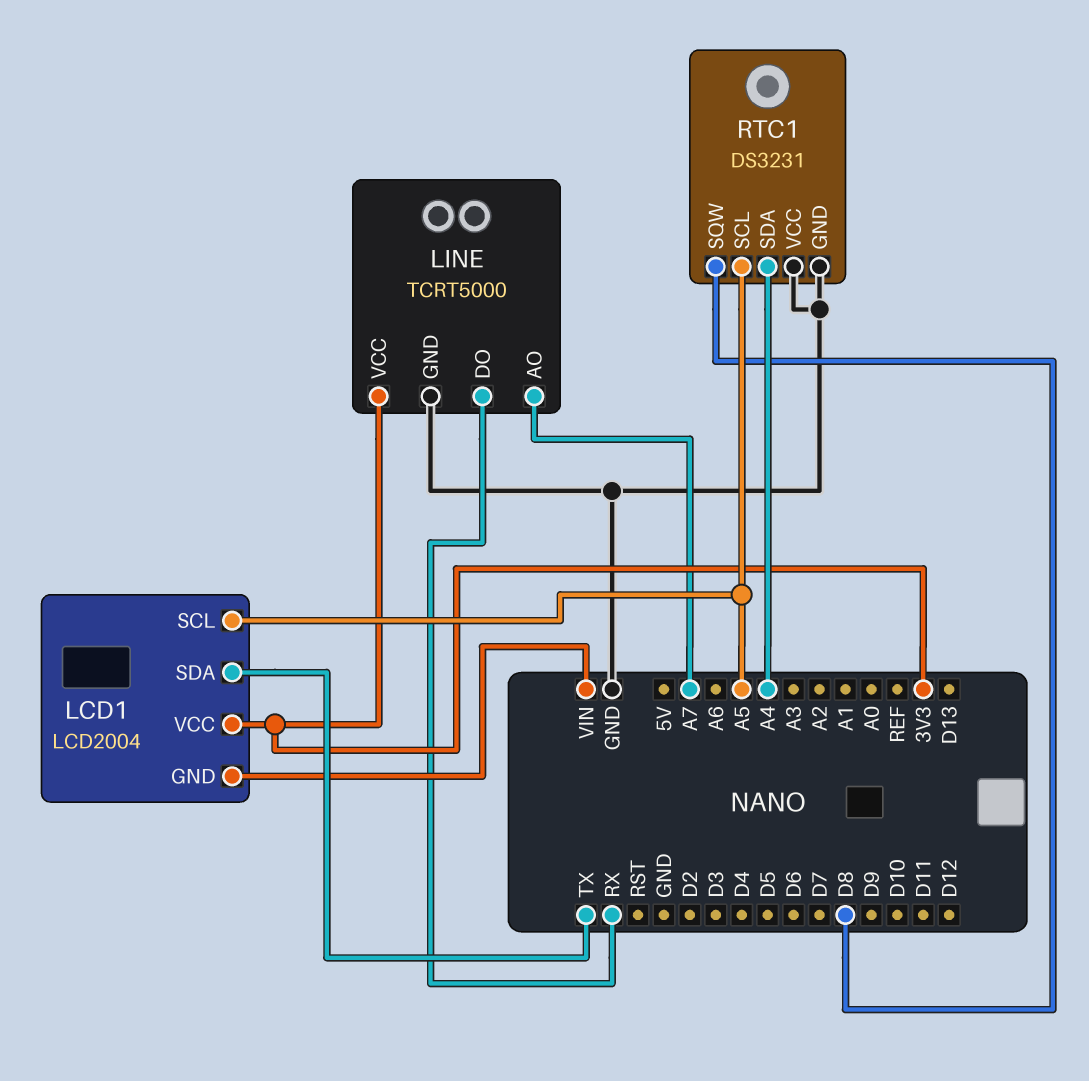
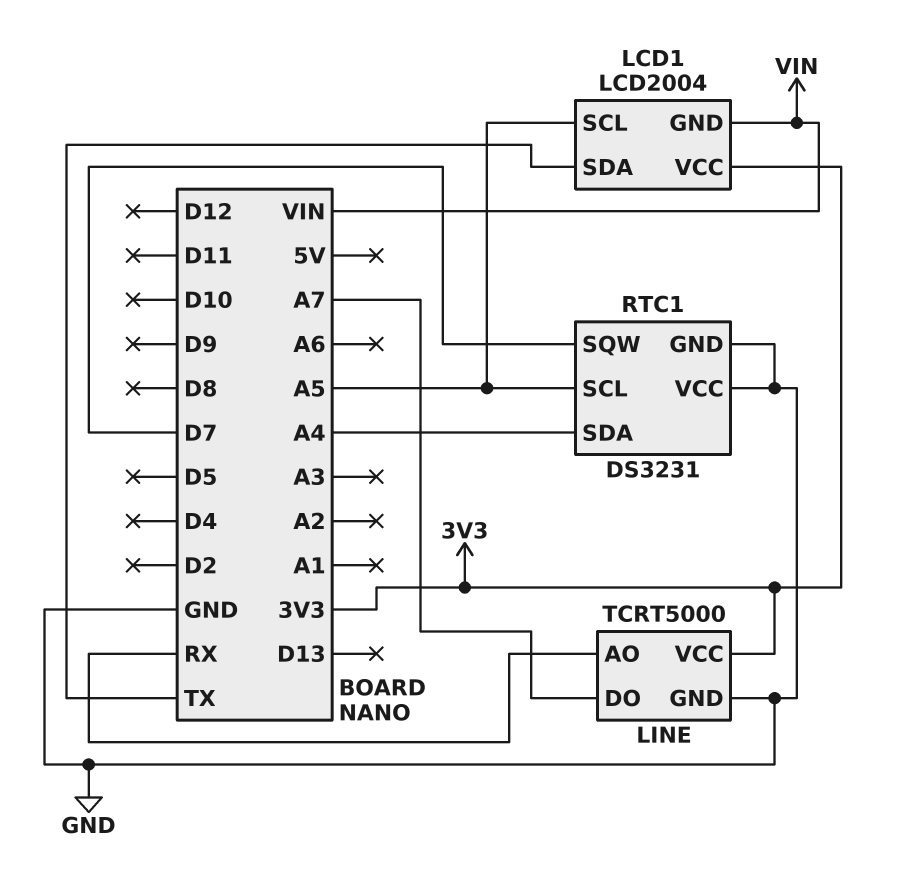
LINE pin AO: A7 -> RX
LINE pin DO: RX -> A7
RTC1 pin SQW: D8 -> D7

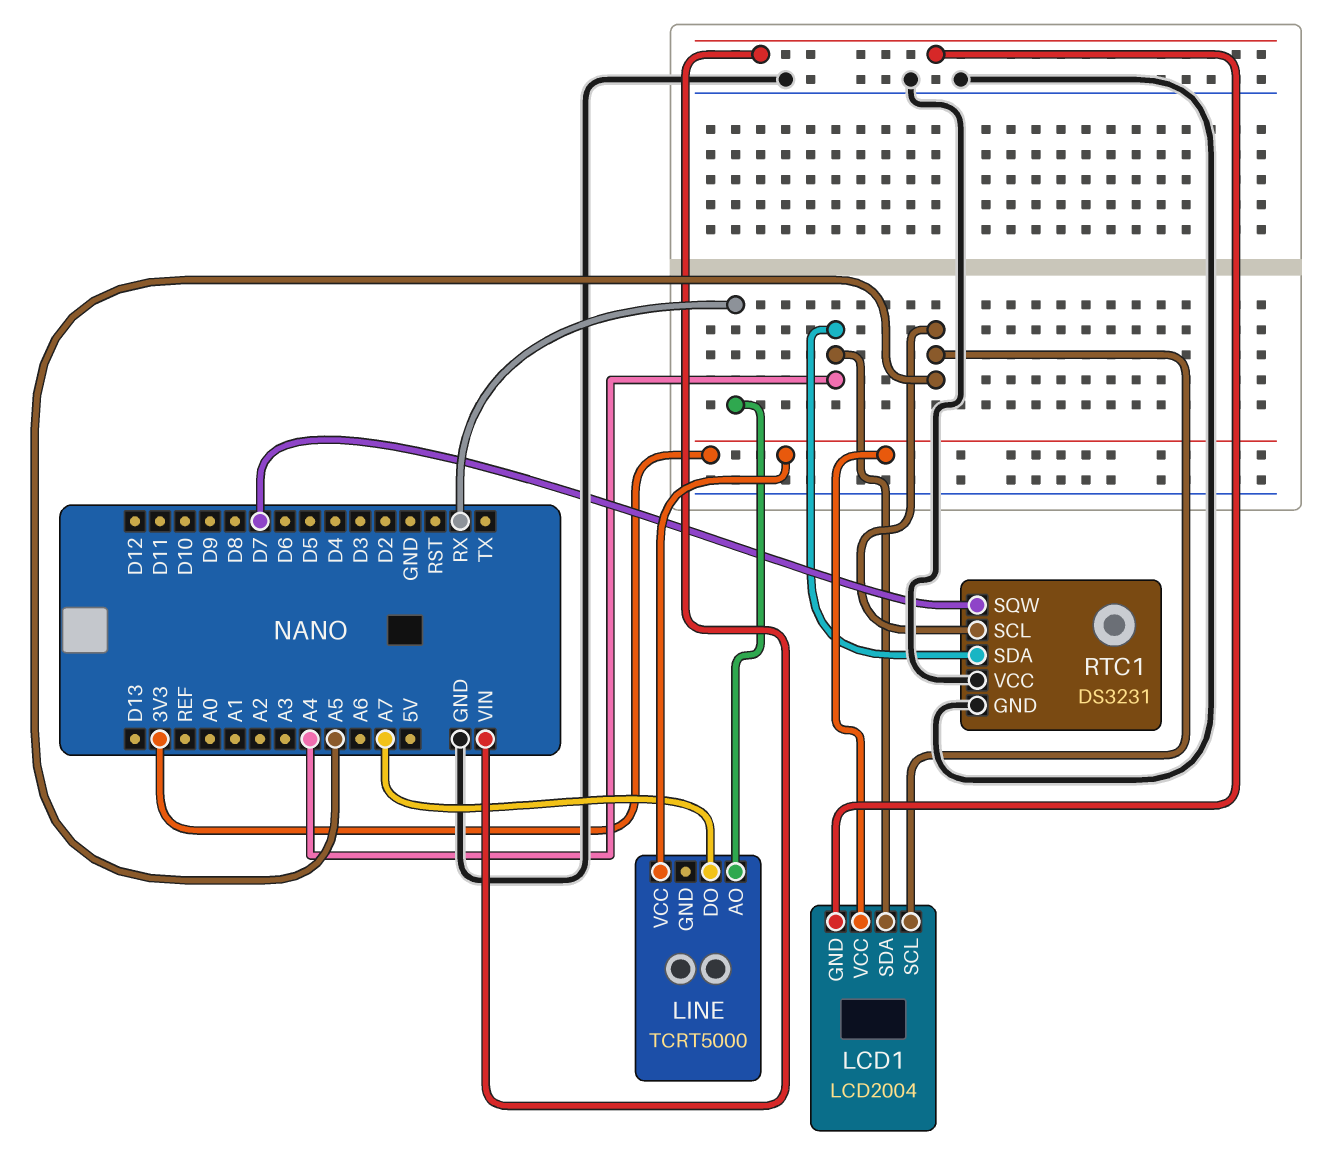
LCD1 pin SDA: TX -> A4
LINE pin GND: GND -> none

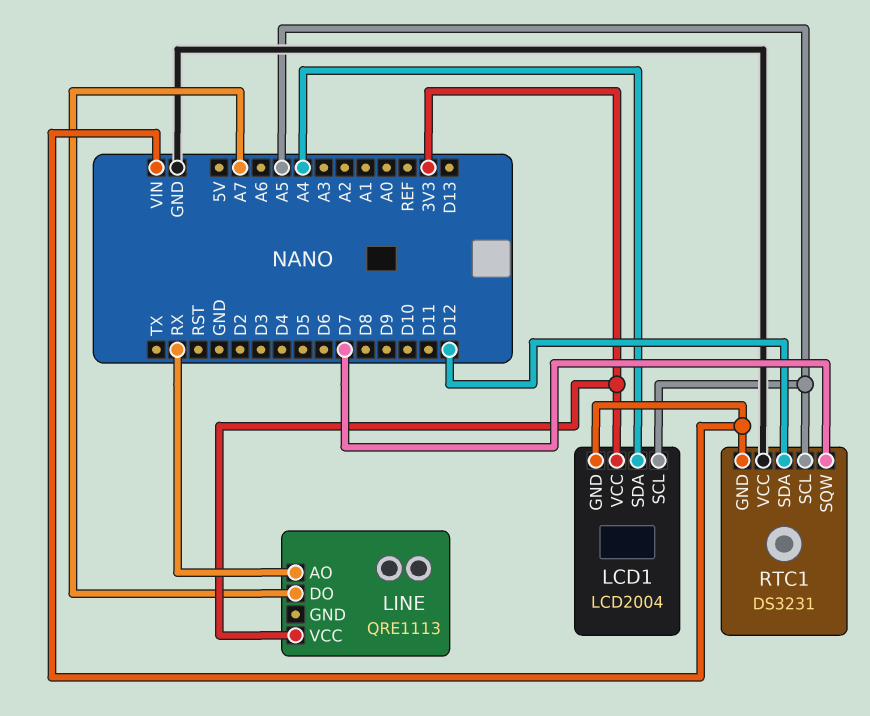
LINE: TCRT5000 -> QRE1113
RTC1 pin GND: GND -> VIN
RTC1 pin SDA: A4 -> D12

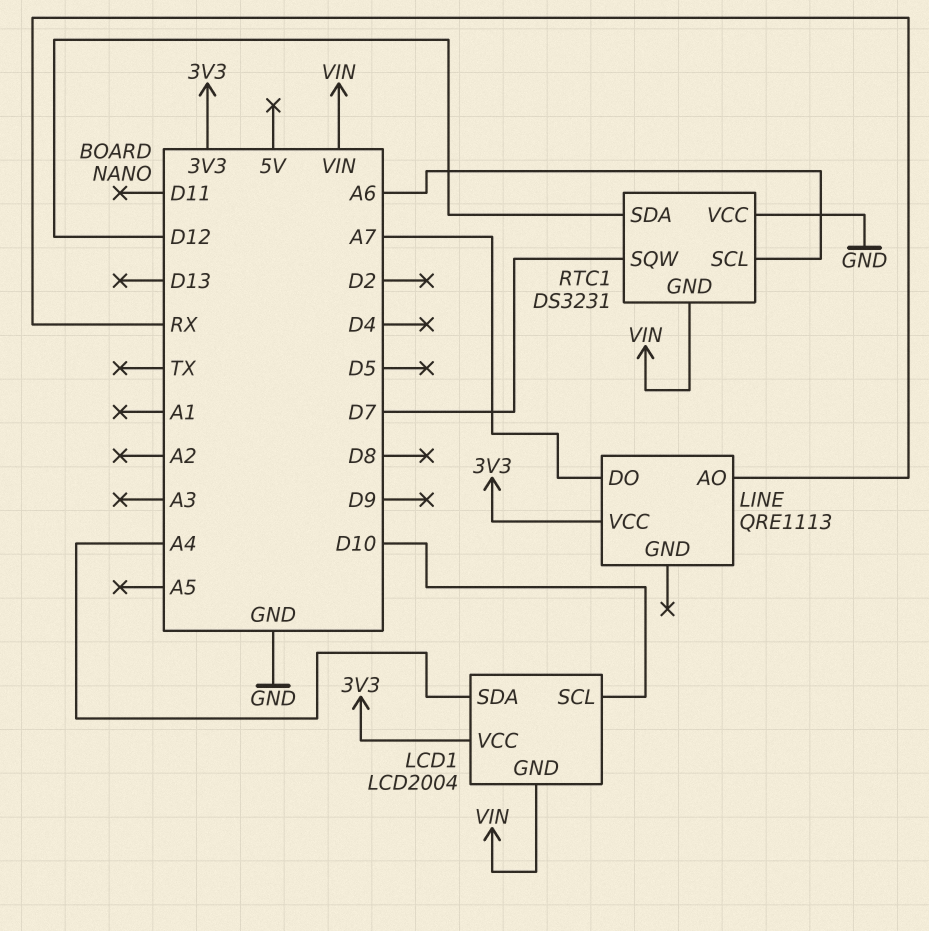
LCD1 pin SCL: A5 -> D10
RTC1 pin SCL: A5 -> A6

